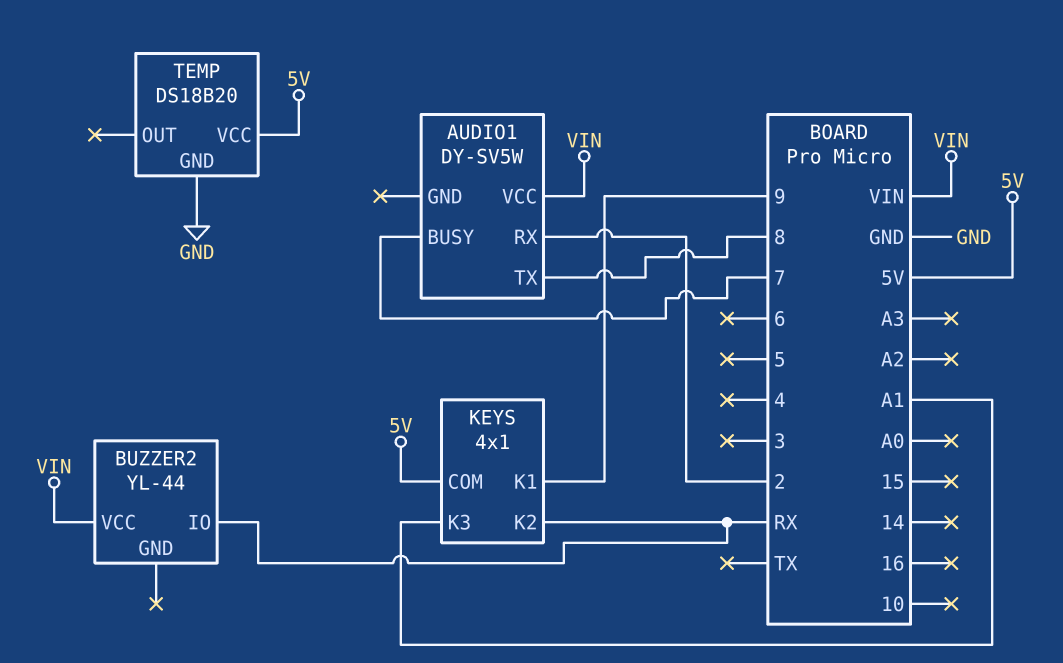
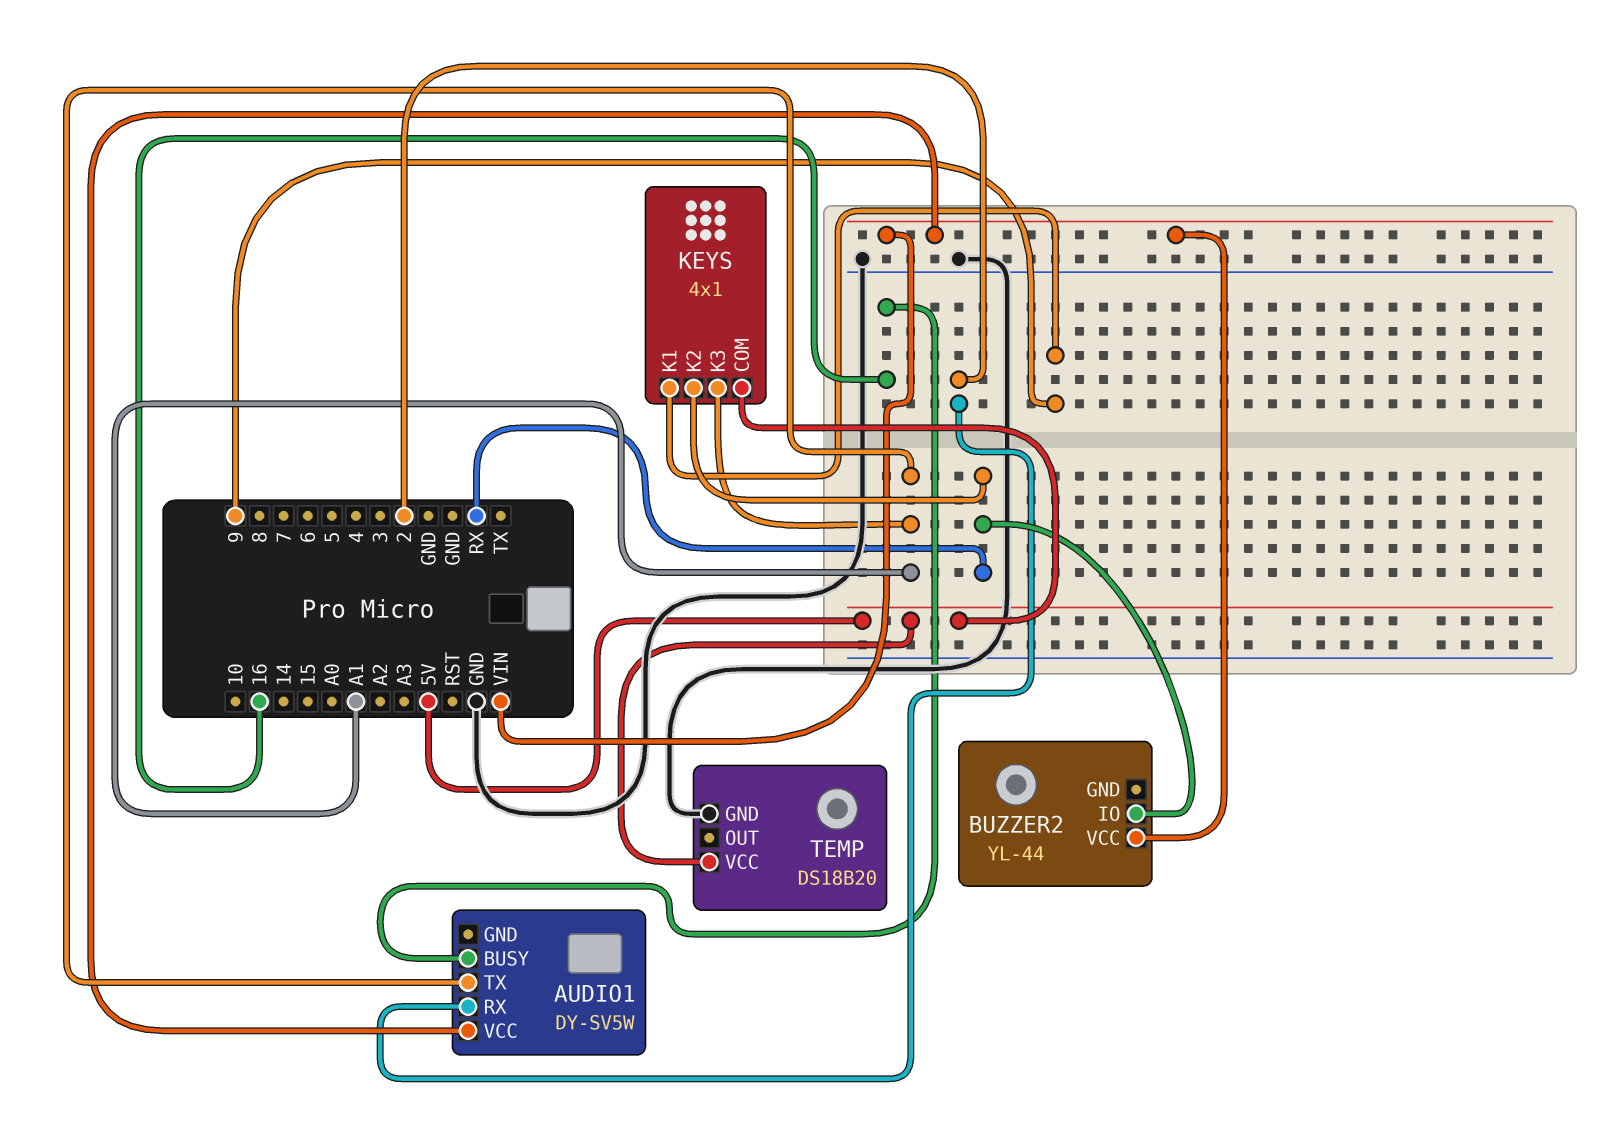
AUDIO1 pin BUSY: 7 -> 16
AUDIO1 pin TX: 8 -> A1

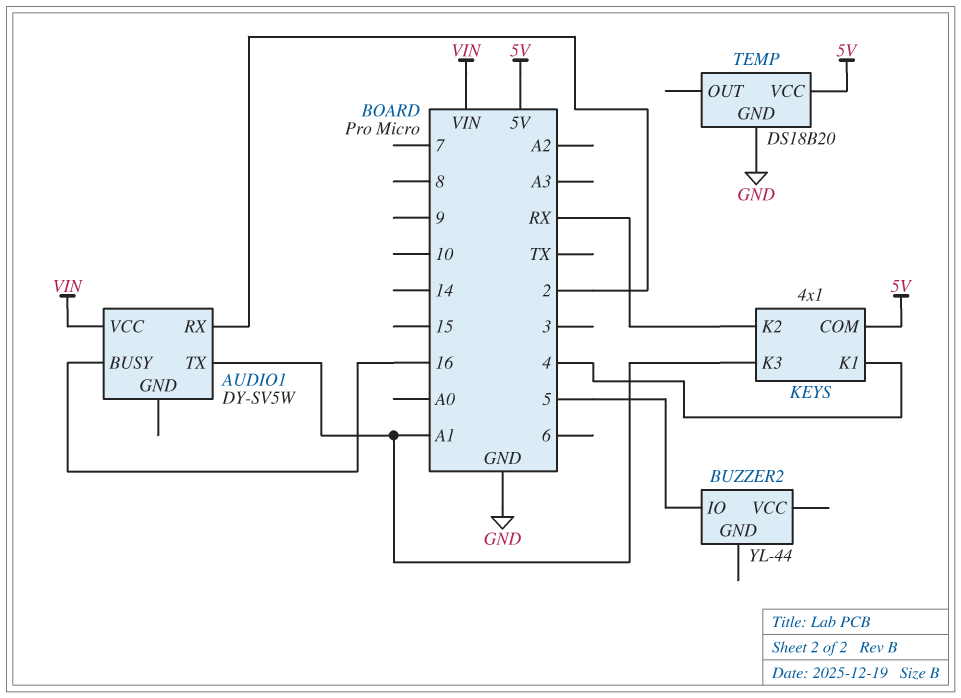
BUZZER2 pin IO: RX -> 5
BUZZER2 pin VCC: VIN -> none
KEYS pin K1: 9 -> 4

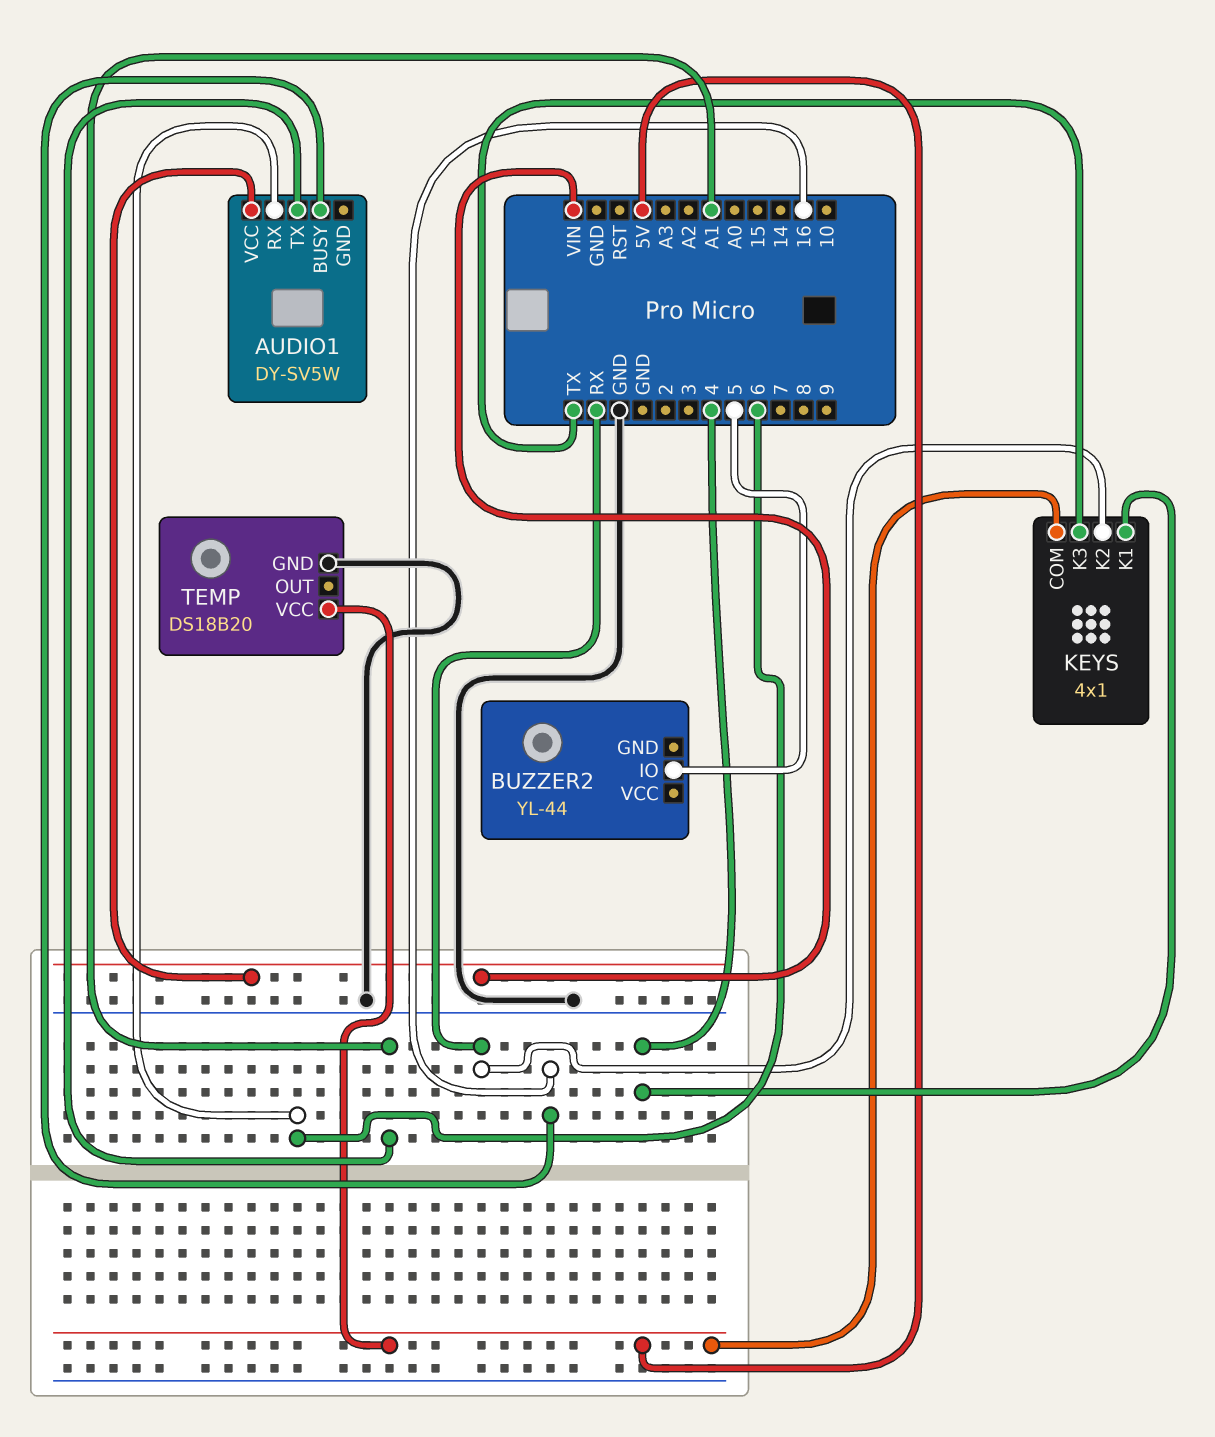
AUDIO1 pin RX: 2 -> 6
KEYS pin K3: A1 -> TX

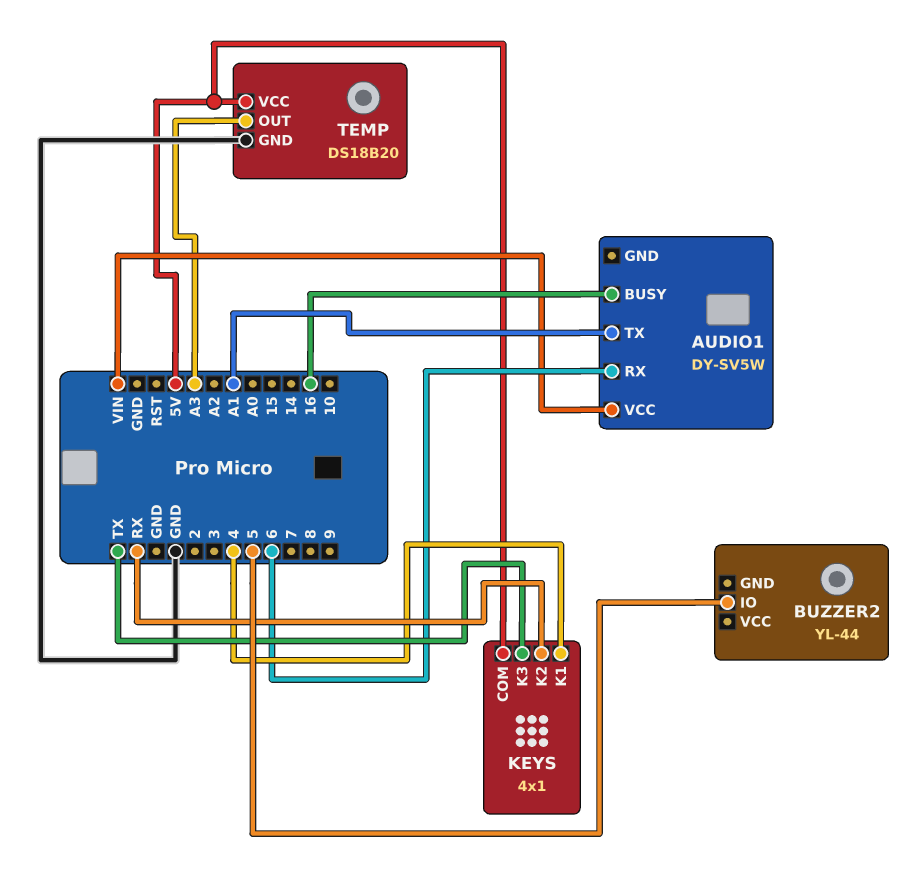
TEMP pin OUT: none -> A3

